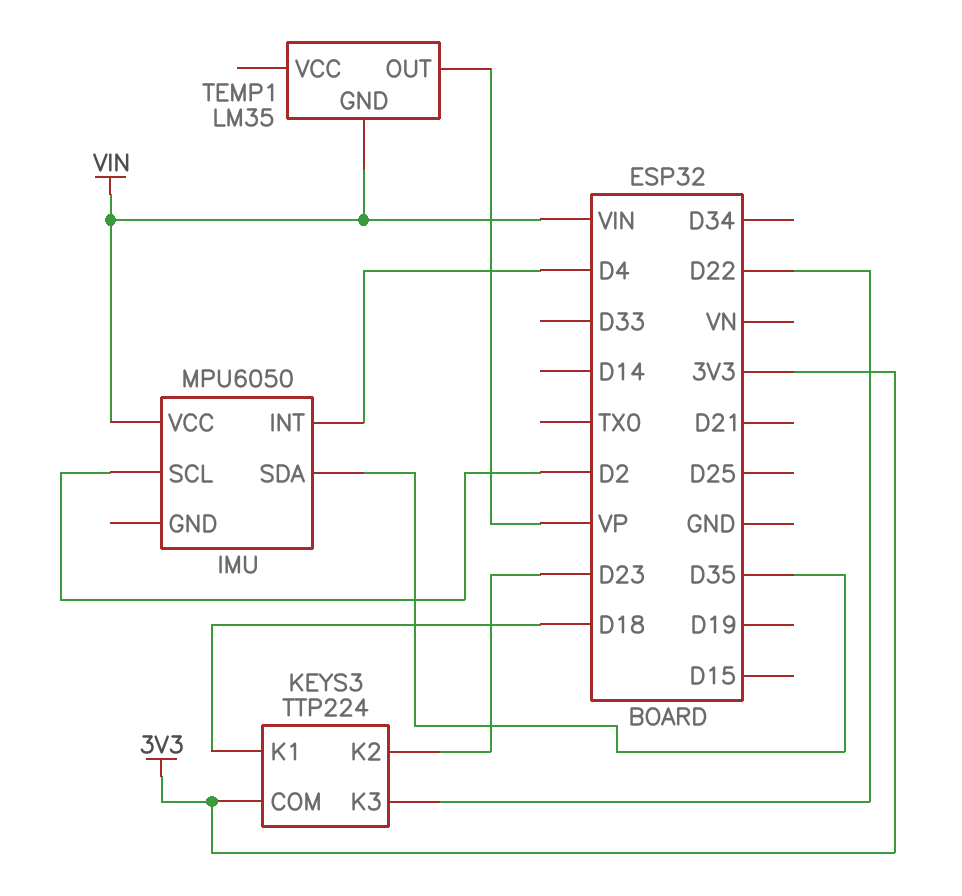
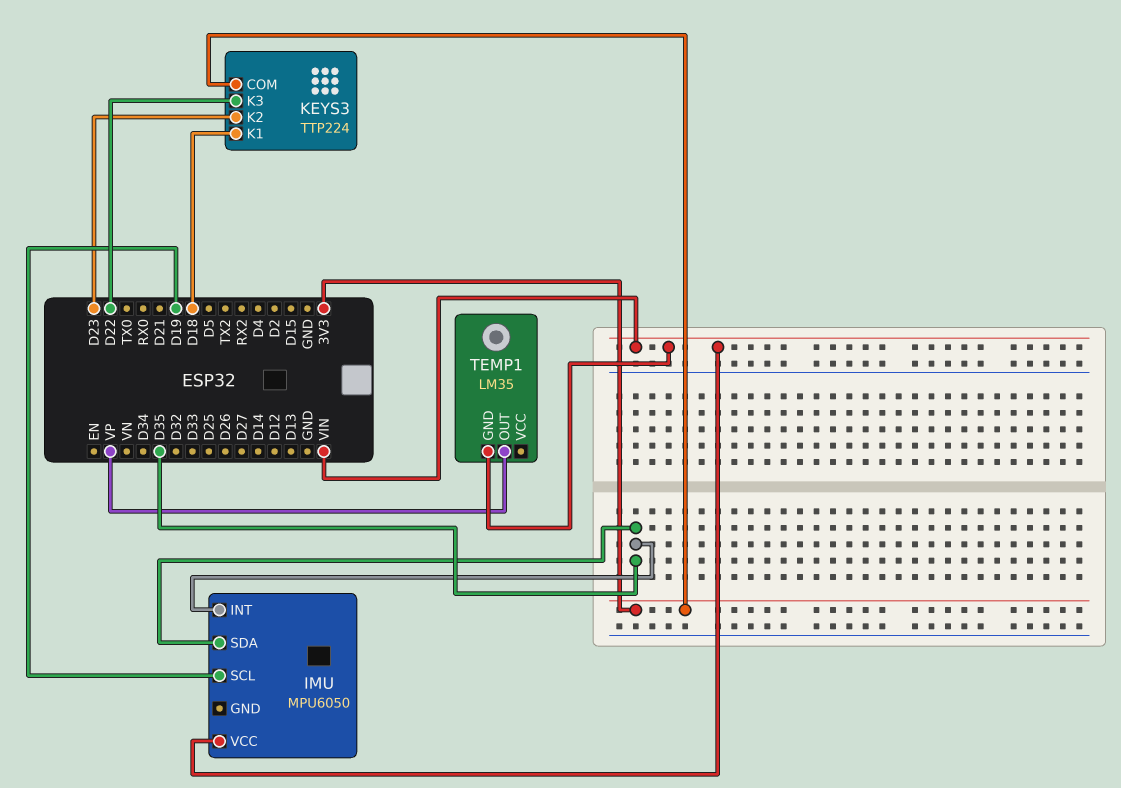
IMU pin INT: D4 -> D35
IMU pin SCL: D2 -> D19

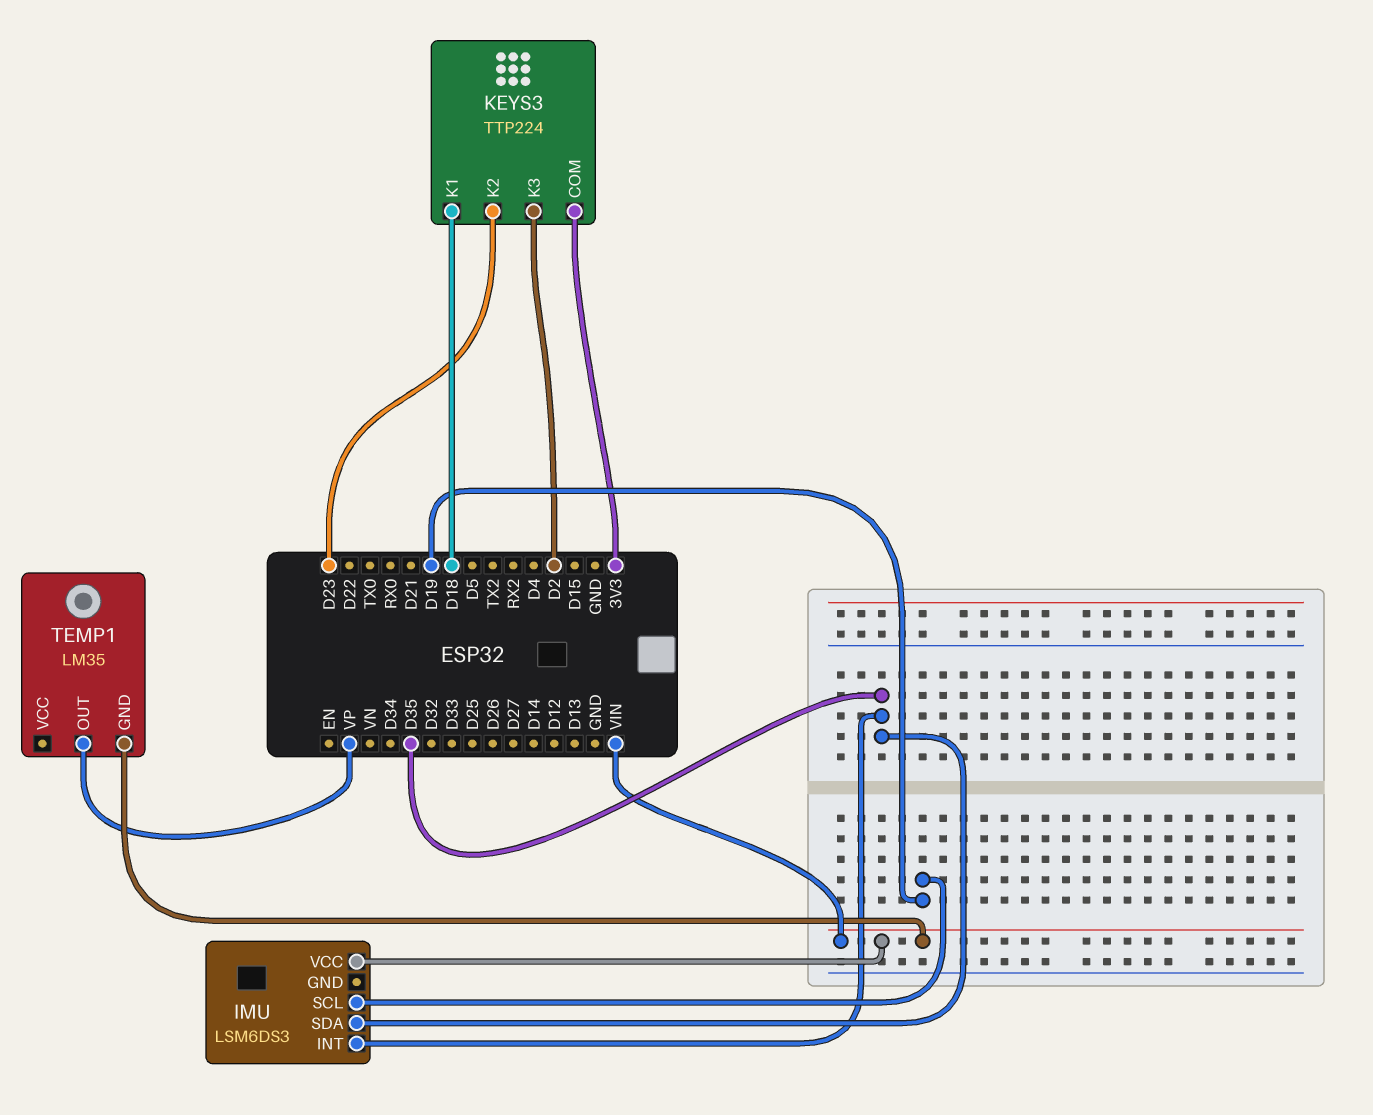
IMU: MPU6050 -> LSM6DS3
KEYS3 pin K3: D22 -> D2

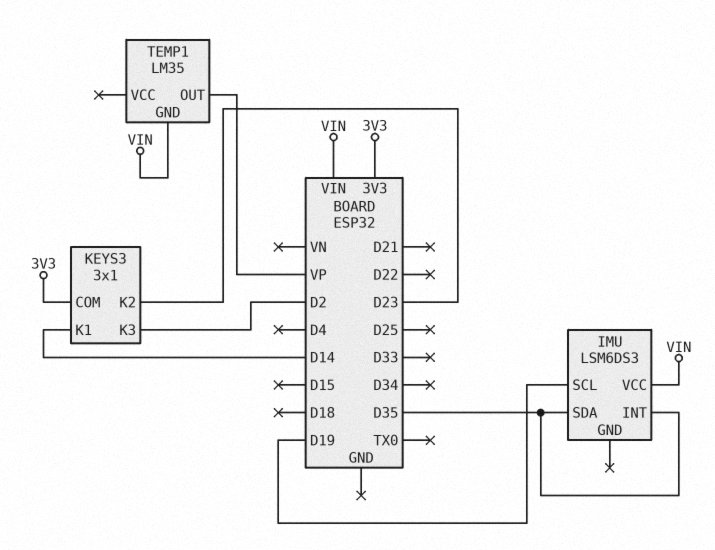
KEYS3: TTP224 -> 3x1
KEYS3 pin K1: D18 -> D14

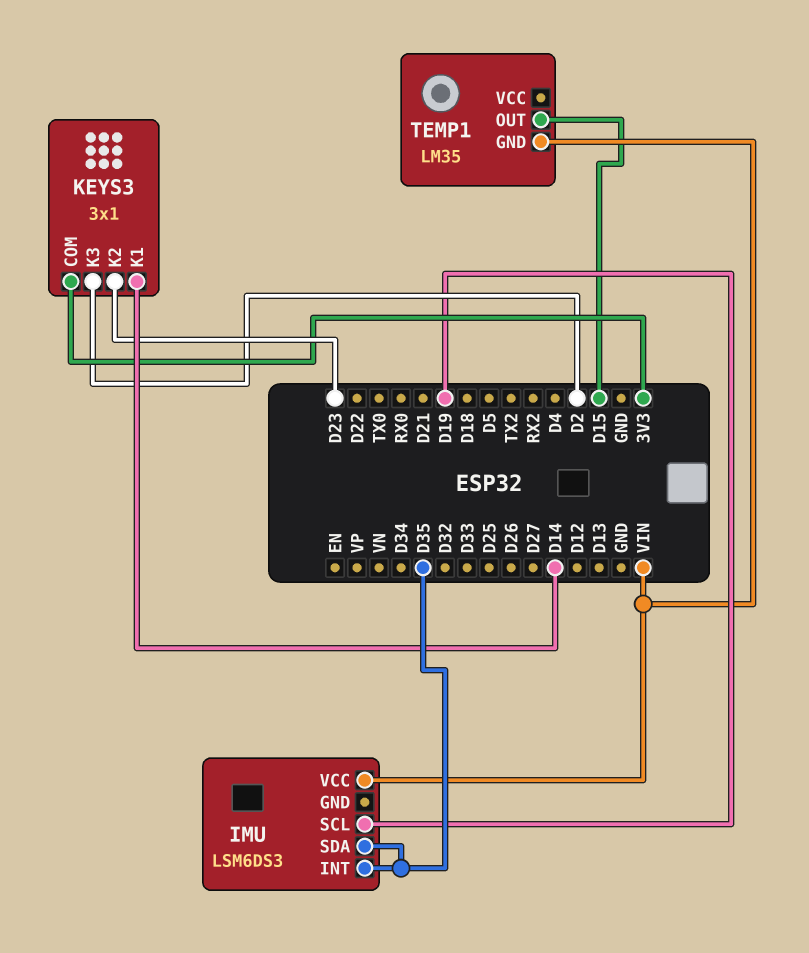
TEMP1 pin OUT: VP -> D15

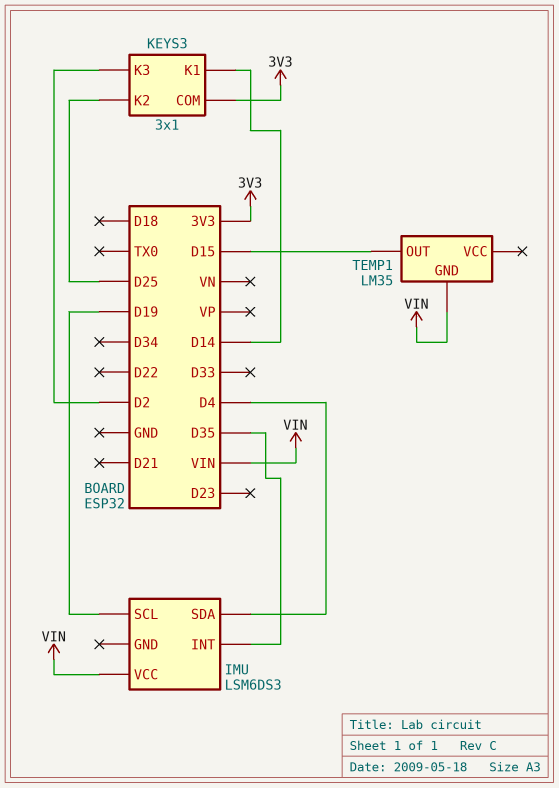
IMU pin SDA: D35 -> D4
KEYS3 pin K2: D23 -> D25

